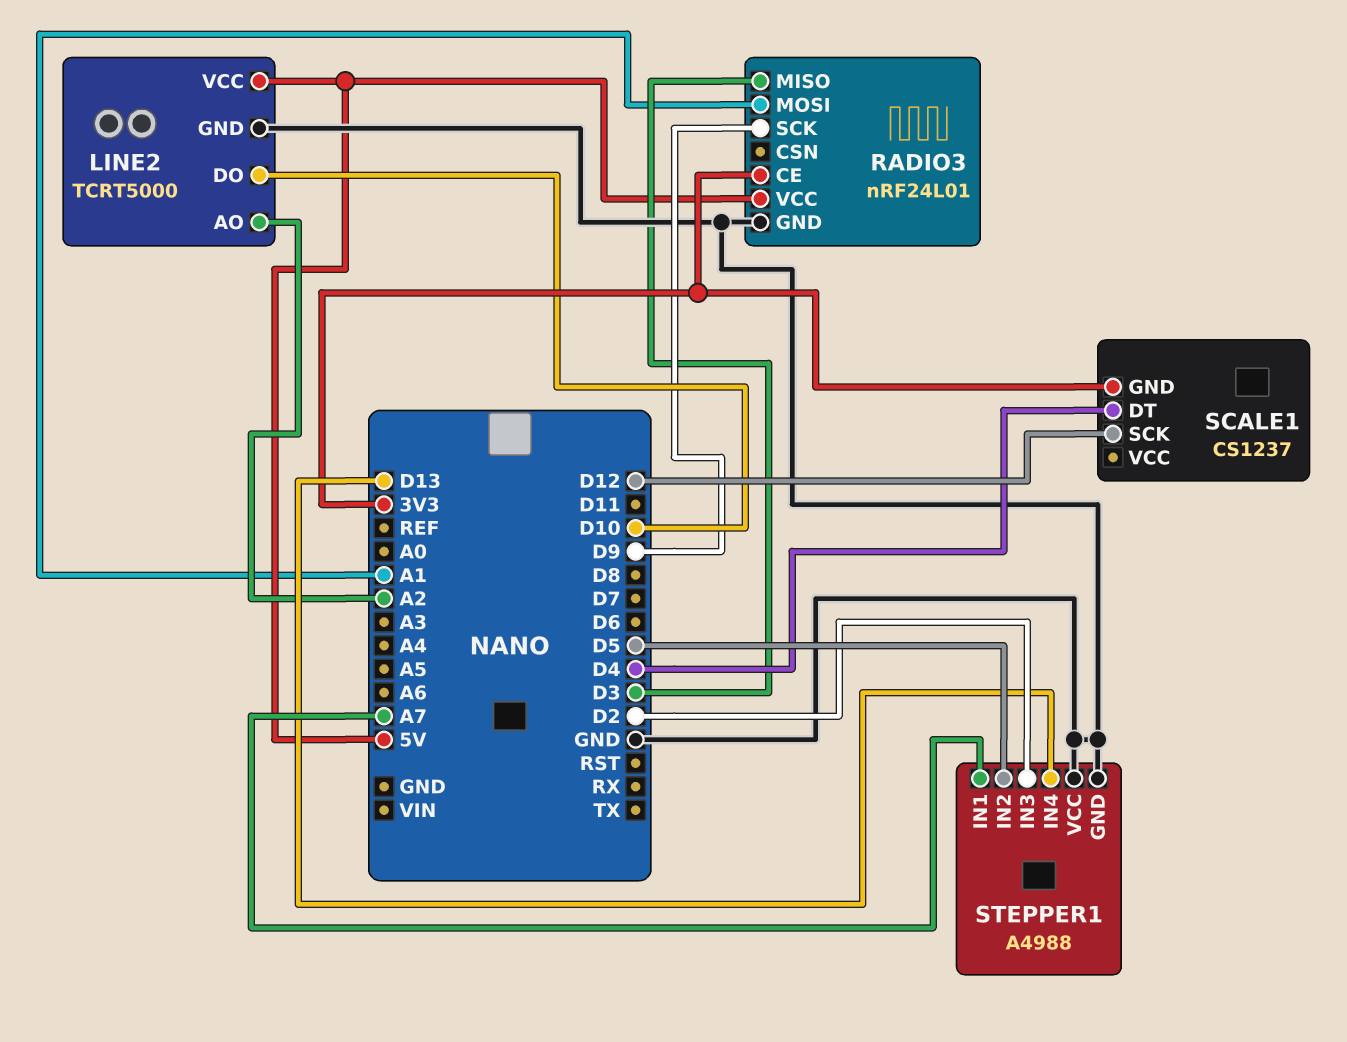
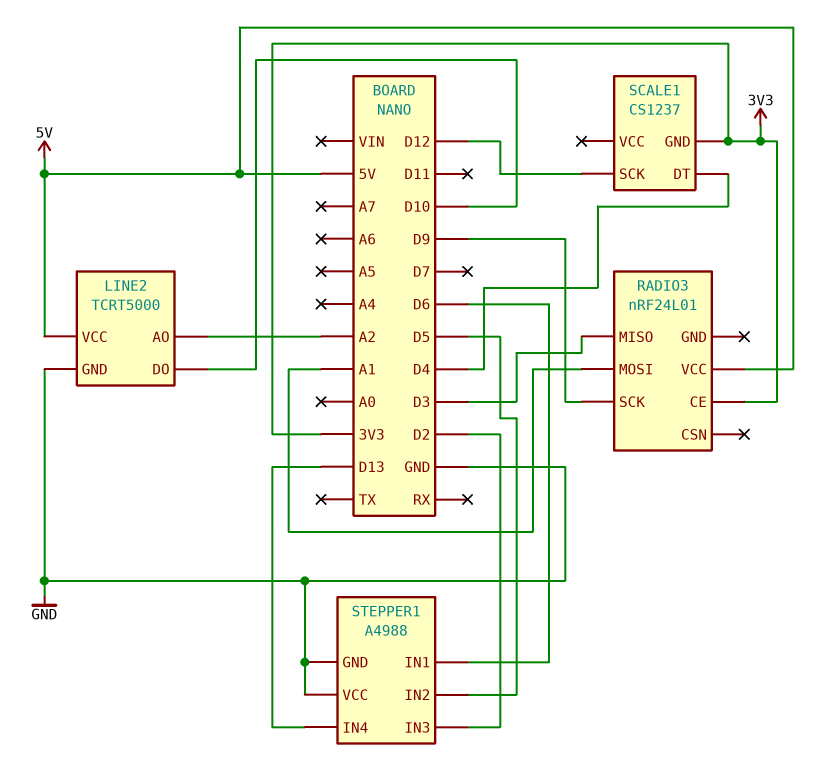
RADIO3 pin GND: GND -> none
STEPPER1 pin IN1: A7 -> D6

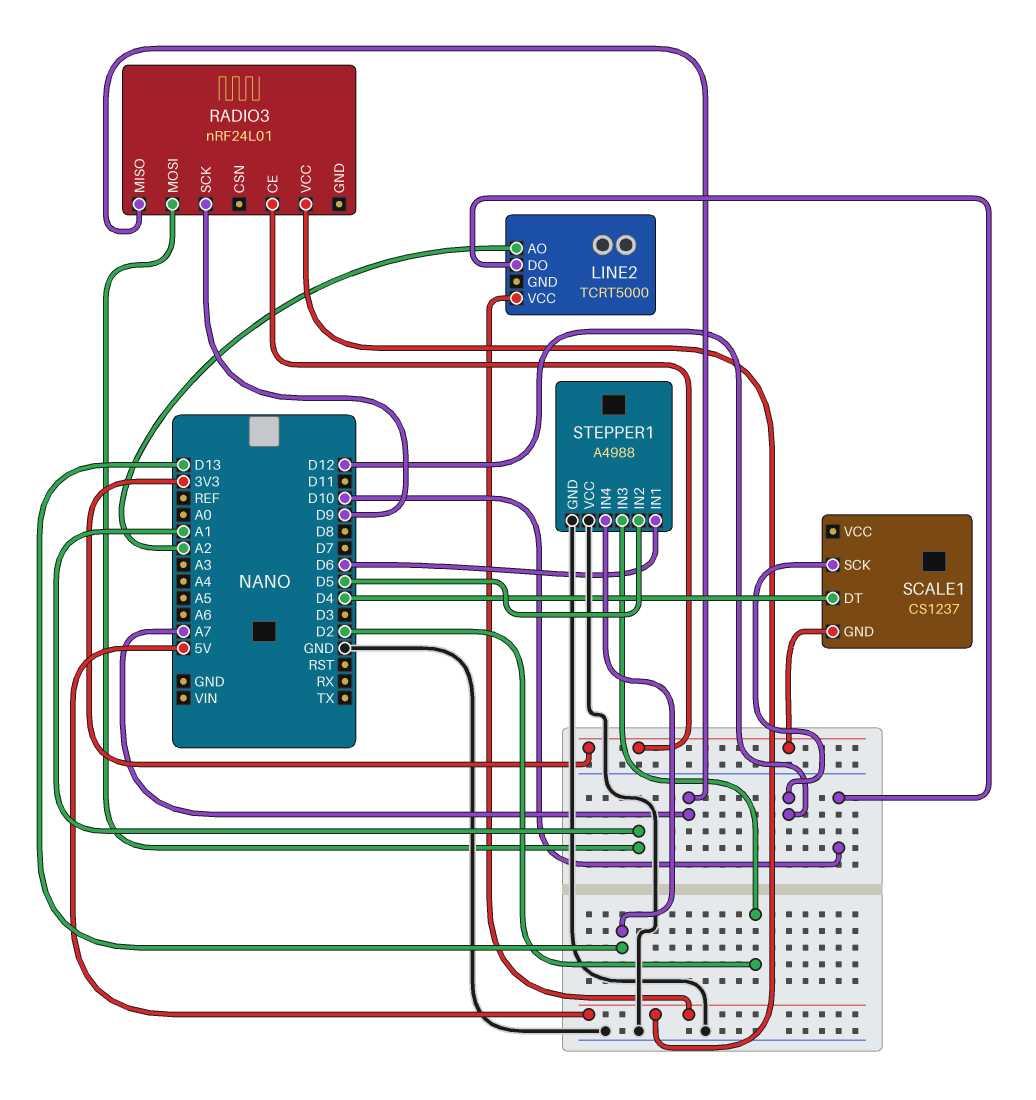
LINE2 pin GND: GND -> none
RADIO3 pin MISO: D3 -> A7

